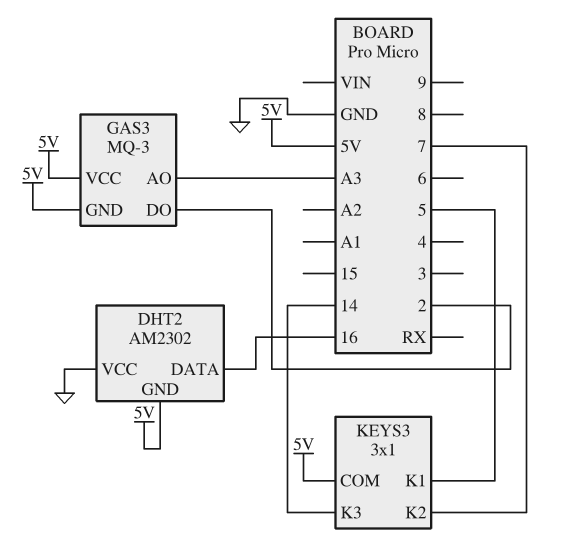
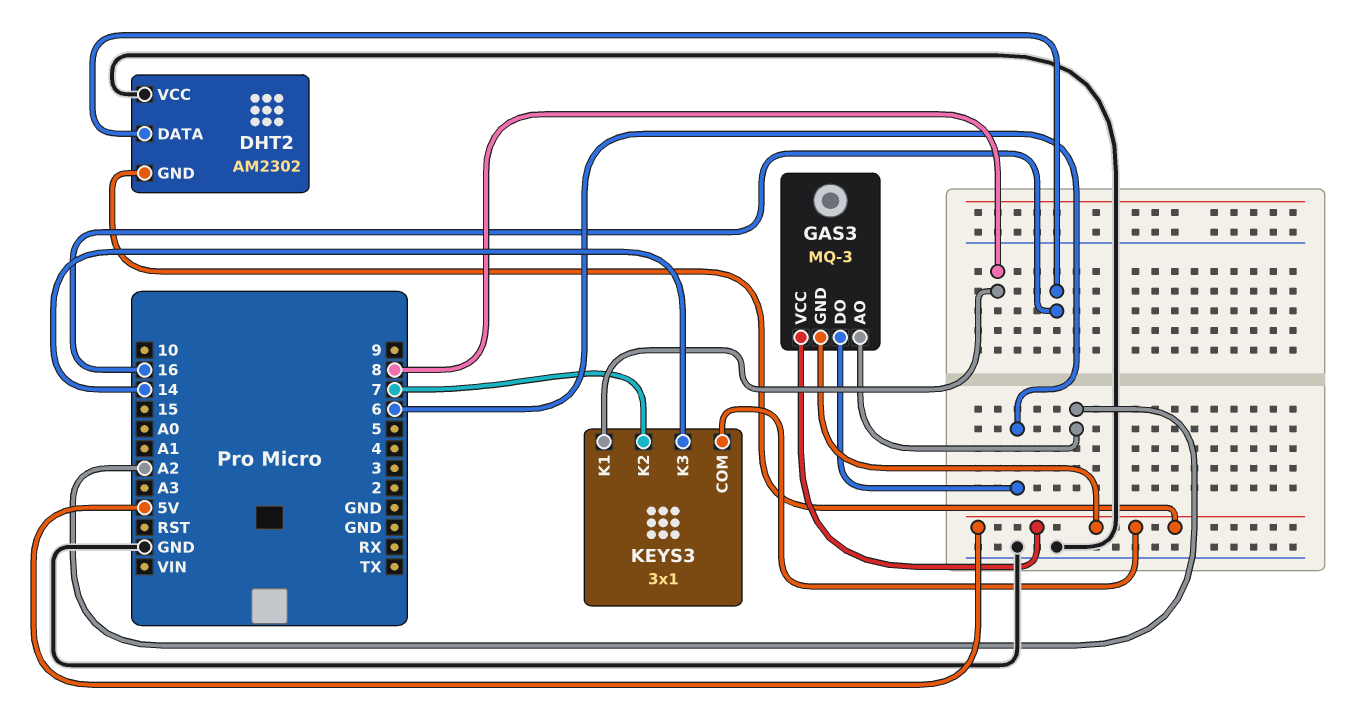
GAS3 pin AO: A3 -> A2
GAS3 pin DO: 2 -> 6
KEYS3 pin K1: 5 -> 8

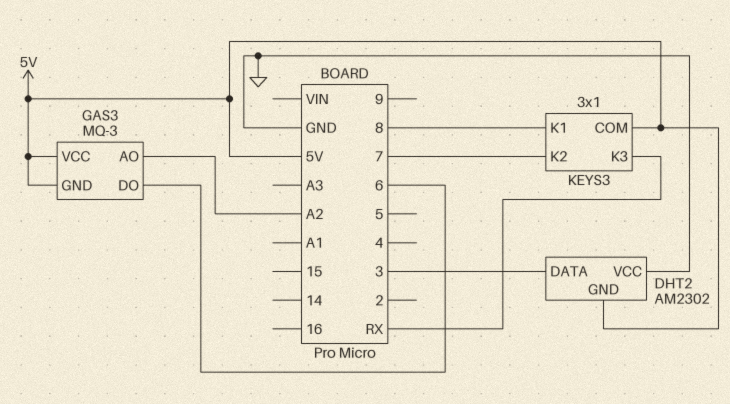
DHT2 pin DATA: 16 -> 3
KEYS3 pin K3: 14 -> RX

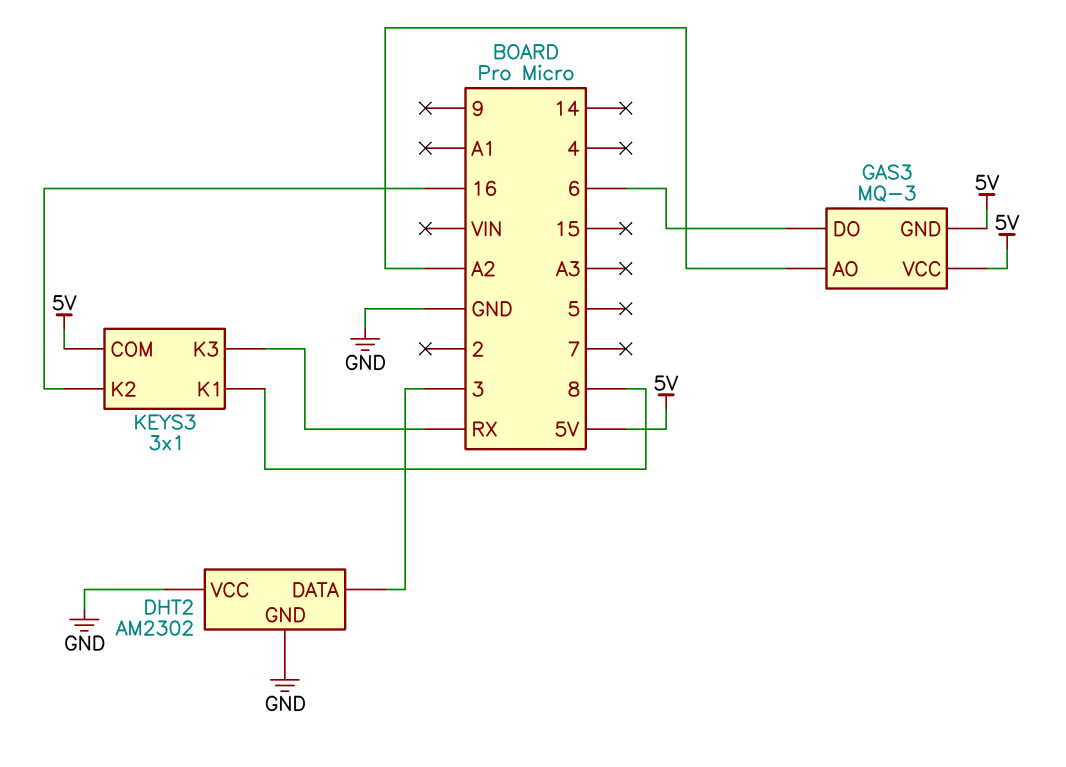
DHT2 pin GND: 5V -> GND
KEYS3 pin K2: 7 -> 16

